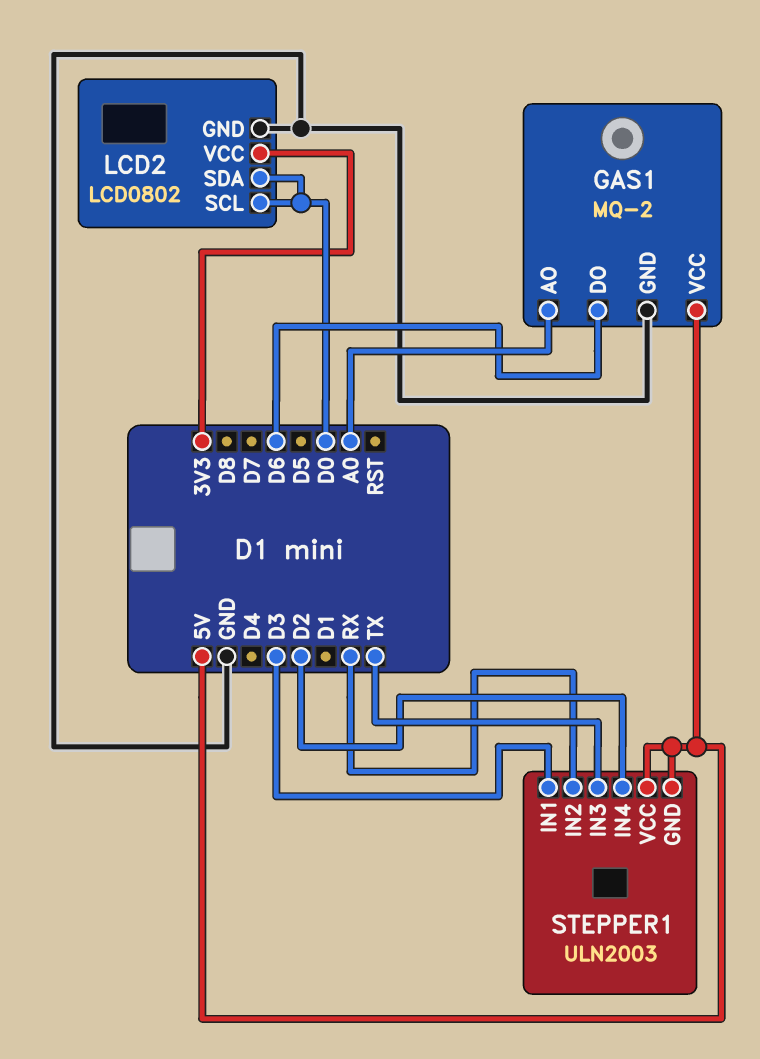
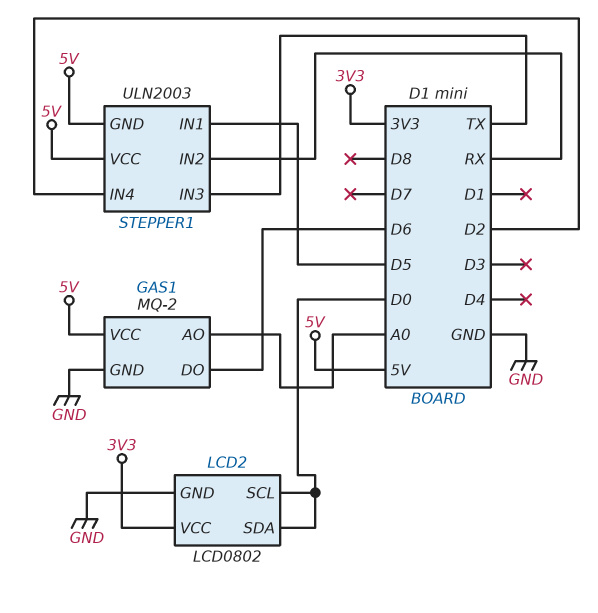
STEPPER1 pin IN1: D3 -> D5

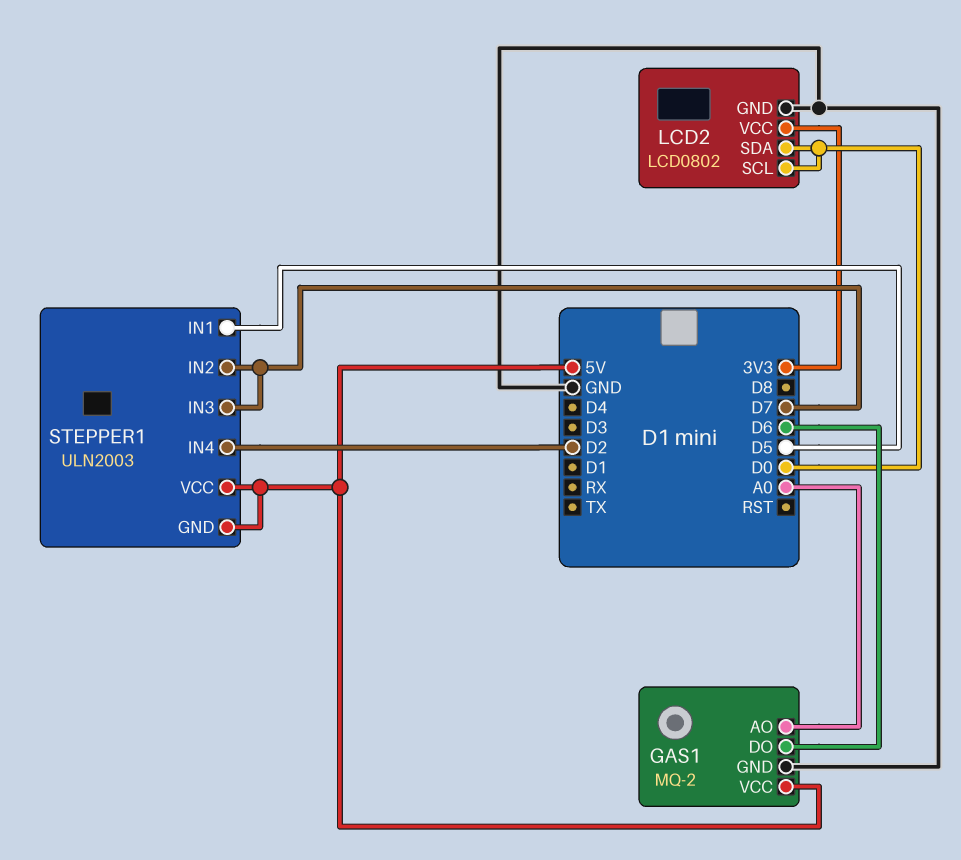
STEPPER1 pin IN2: RX -> D7
STEPPER1 pin IN3: TX -> D7

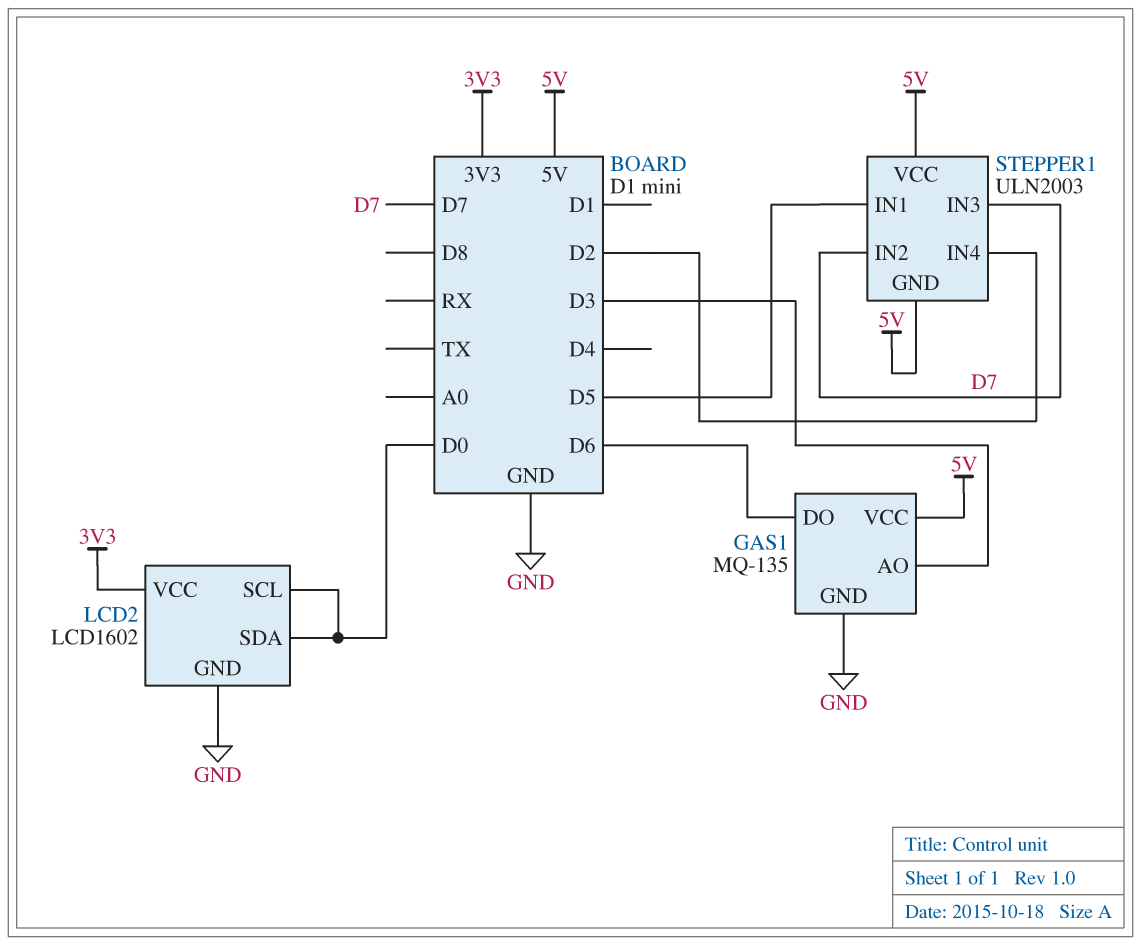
GAS1: MQ-2 -> MQ-135
GAS1 pin AO: A0 -> D3
LCD2: LCD0802 -> LCD1602

